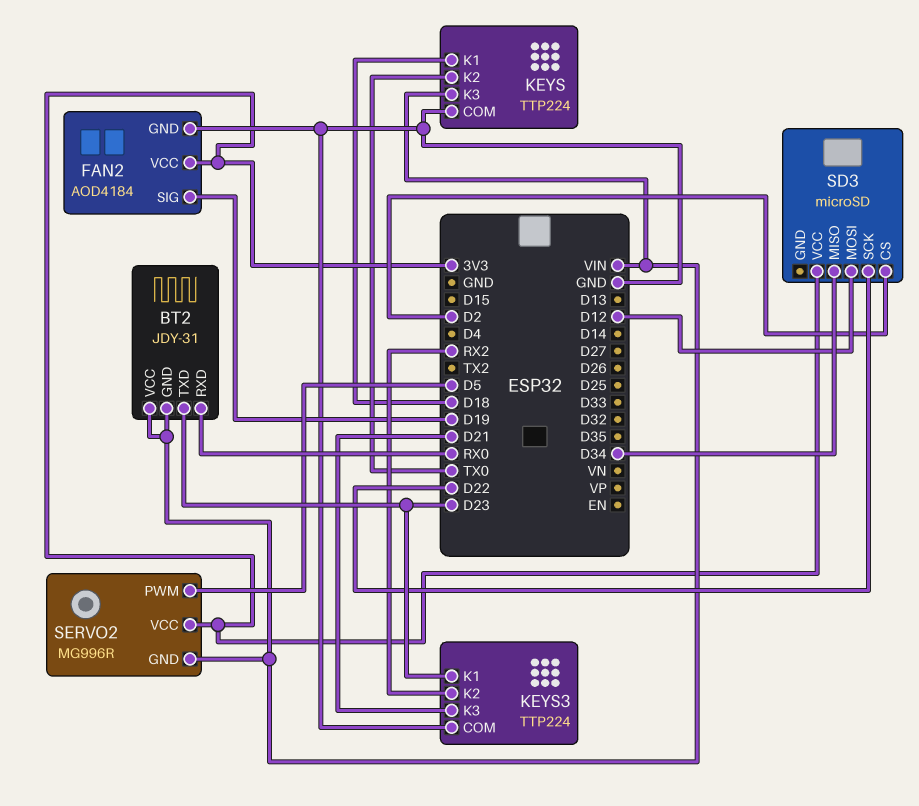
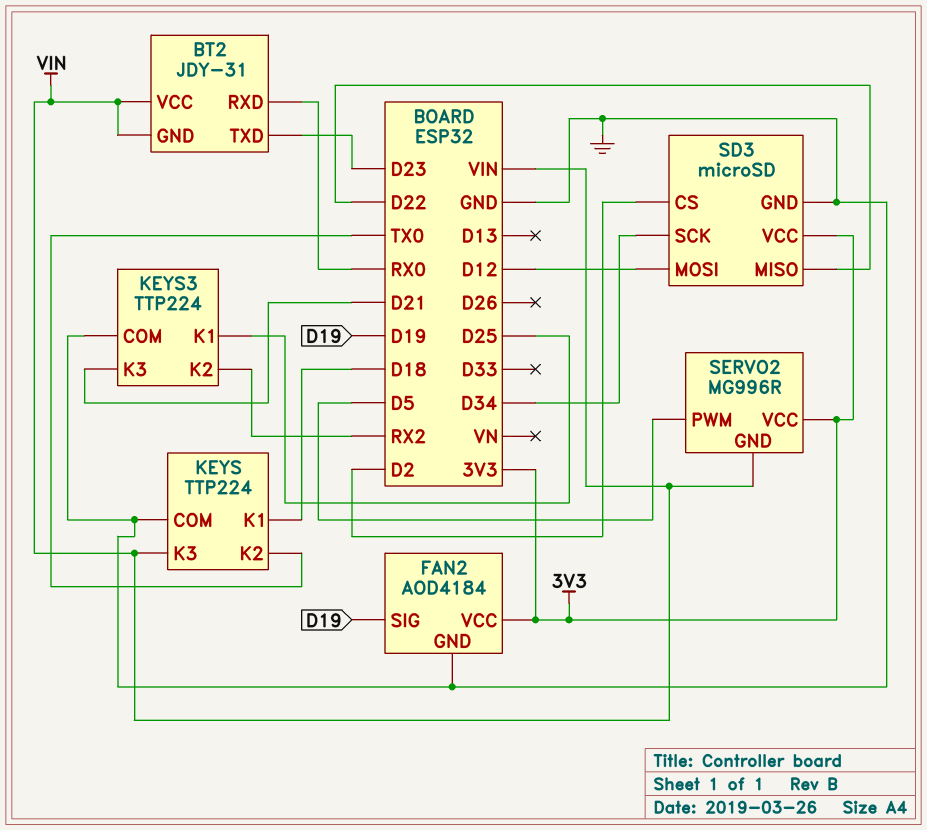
KEYS3 pin K1: D23 -> D25
SD3 pin GND: none -> GND
SD3 pin MISO: D34 -> D22
SD3 pin SCK: D22 -> D34

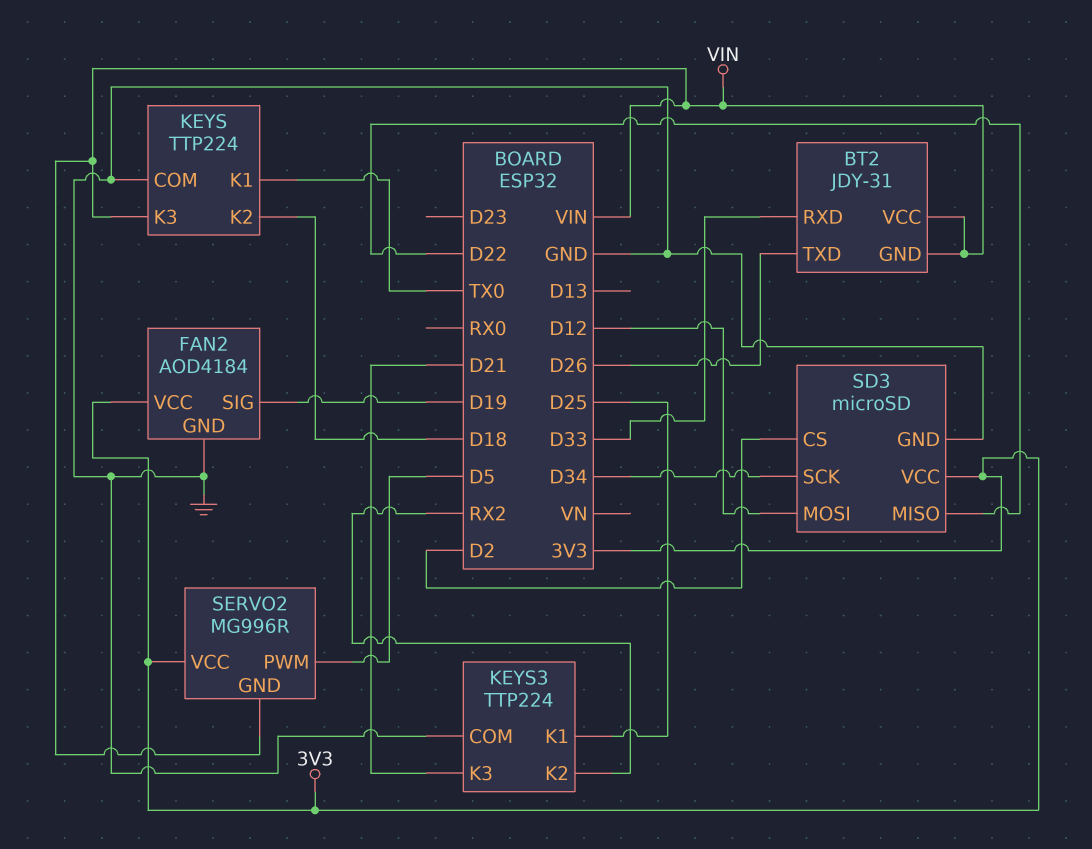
BT2 pin RXD: RX0 -> D33
BT2 pin TXD: D23 -> D26
KEYS pin K1: D18 -> TX0
KEYS pin K2: TX0 -> D18

